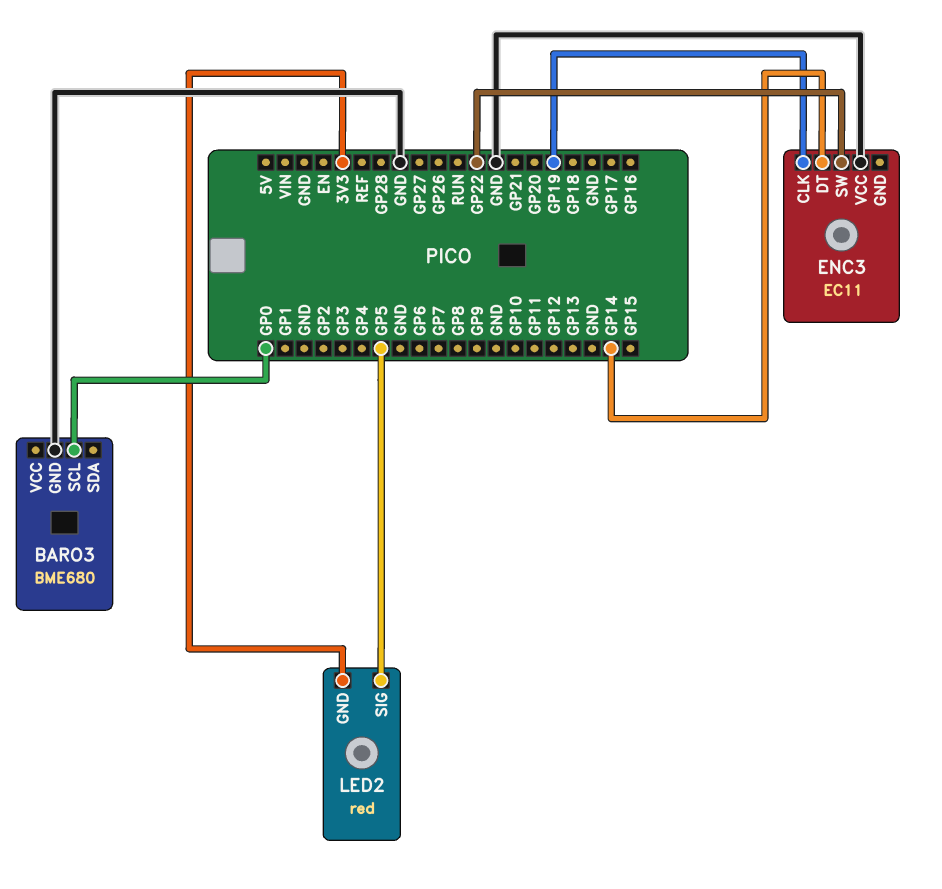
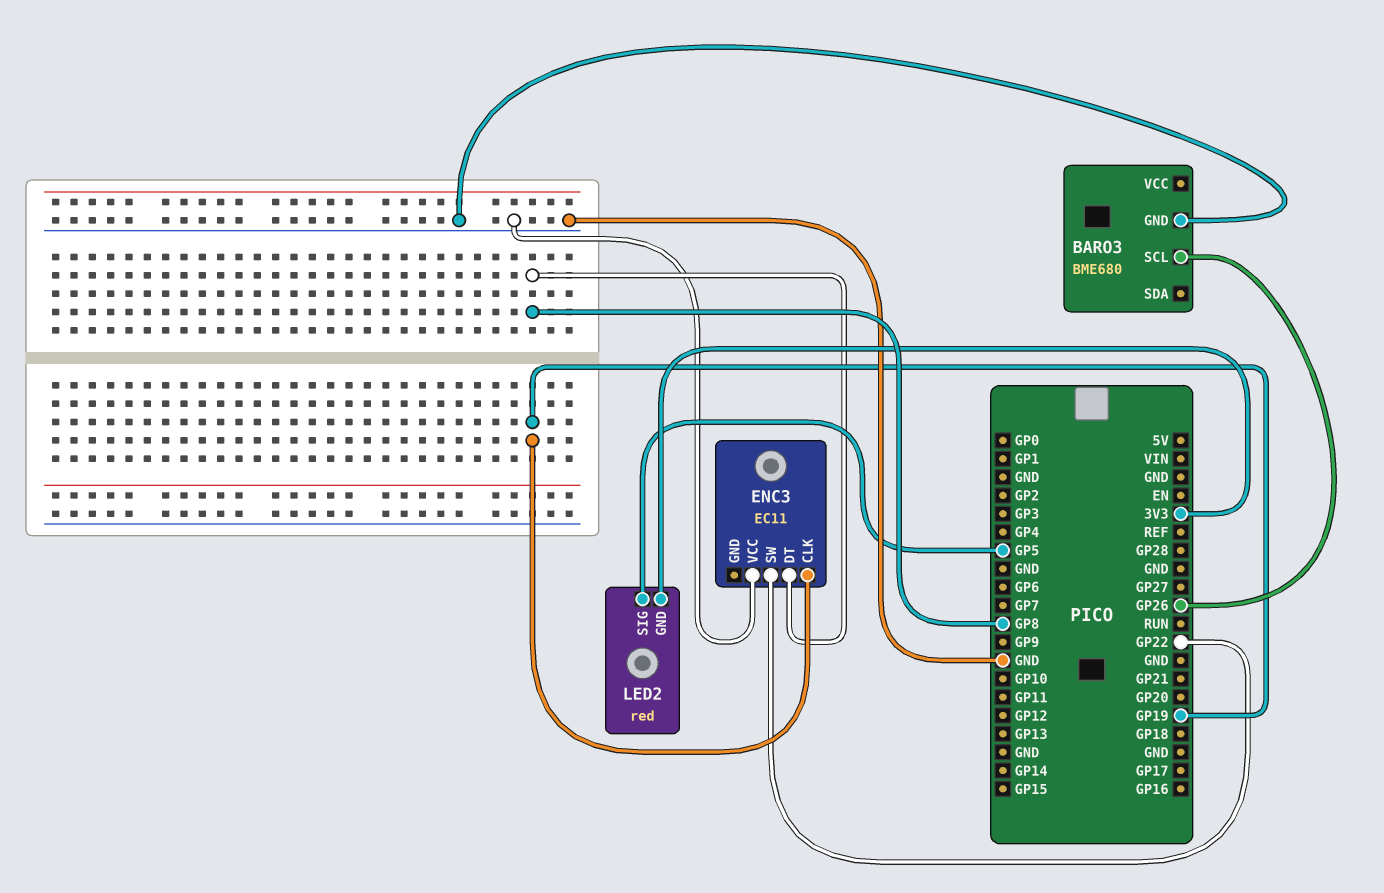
BARO3 pin SCL: GP0 -> GP26
ENC3 pin DT: GP14 -> GP8

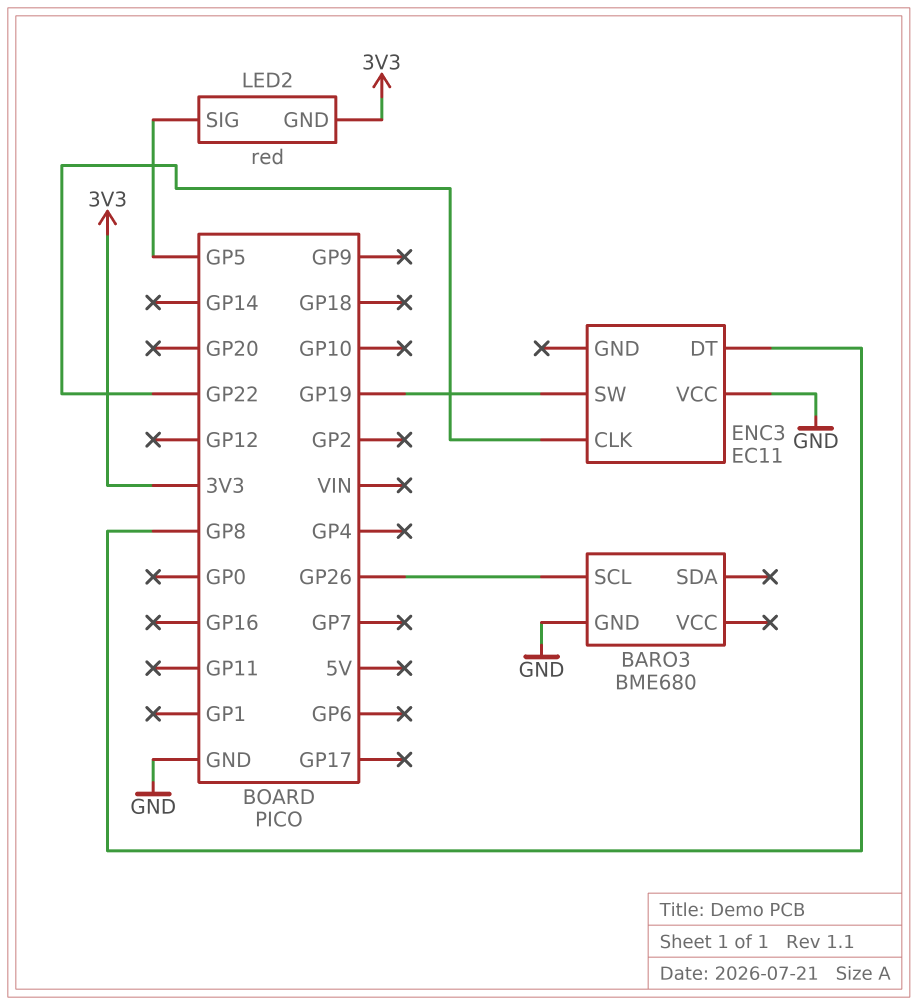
ENC3 pin CLK: GP19 -> GP22
ENC3 pin SW: GP22 -> GP19

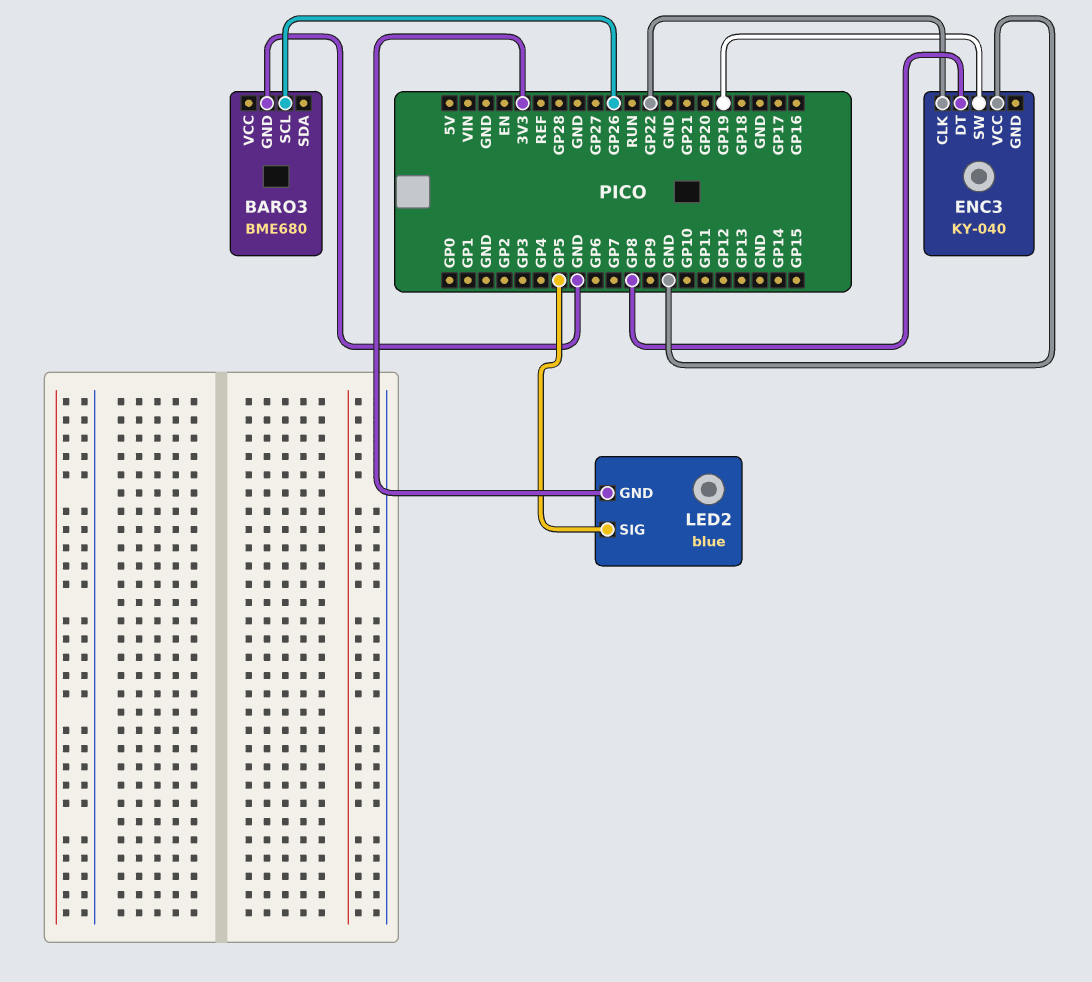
ENC3: EC11 -> KY-040
LED2: red -> blue

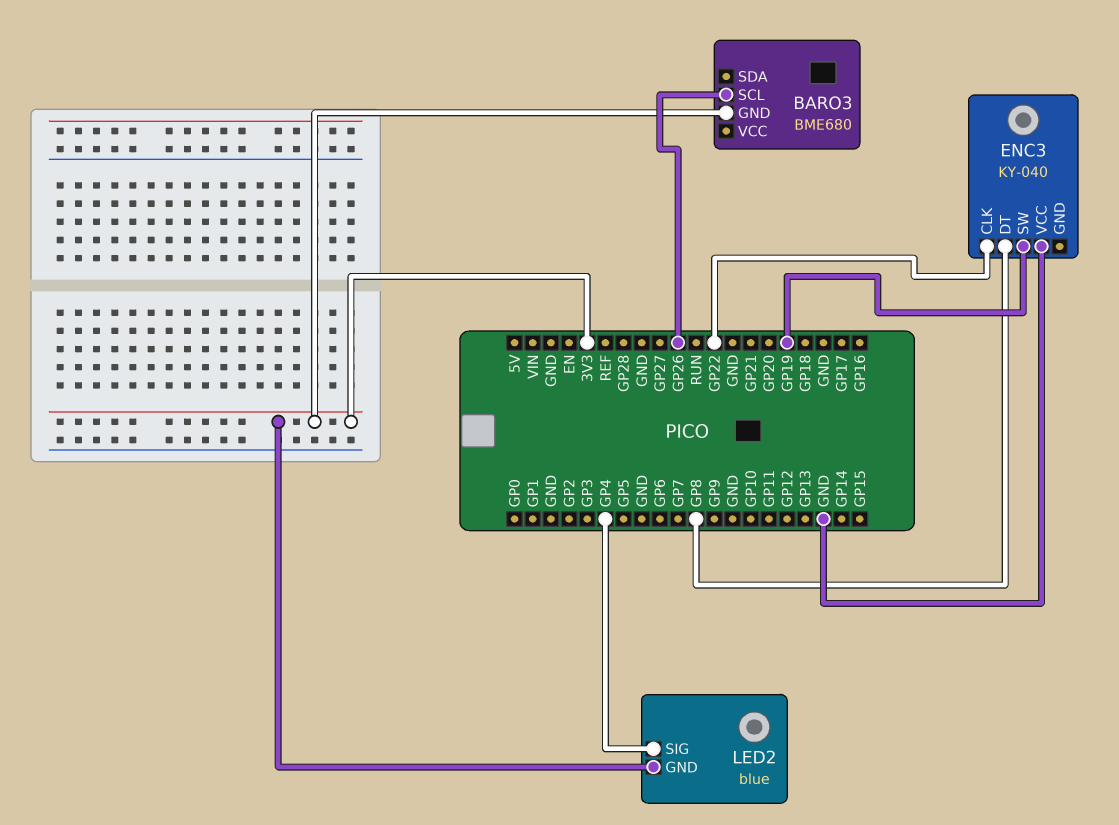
BARO3 pin GND: GND -> 3V3
LED2 pin SIG: GP5 -> GP4

